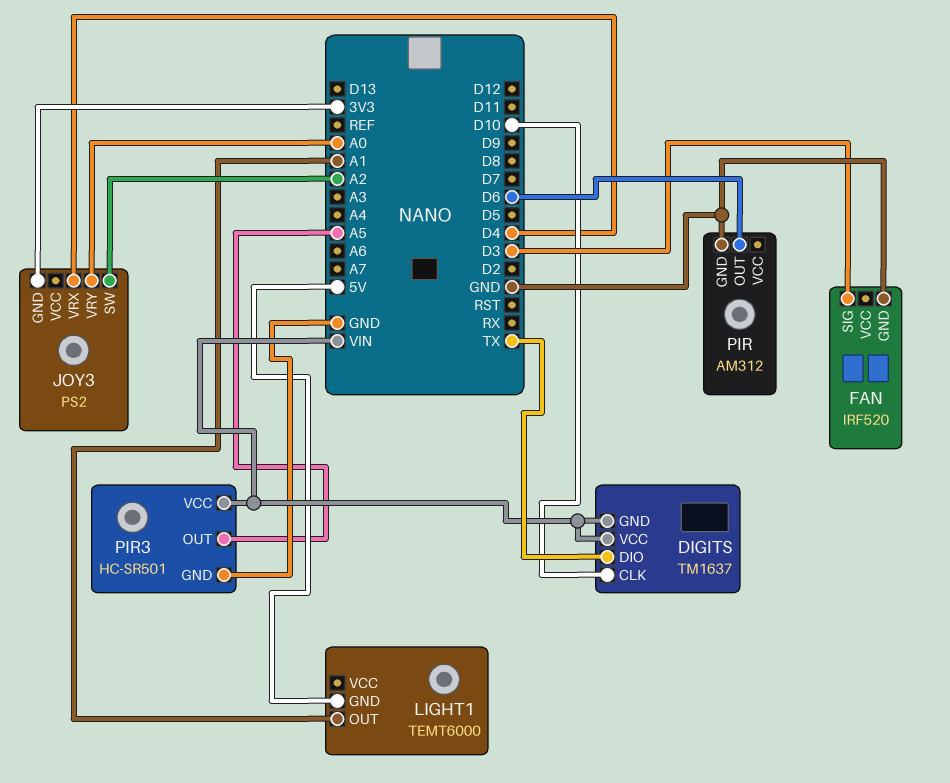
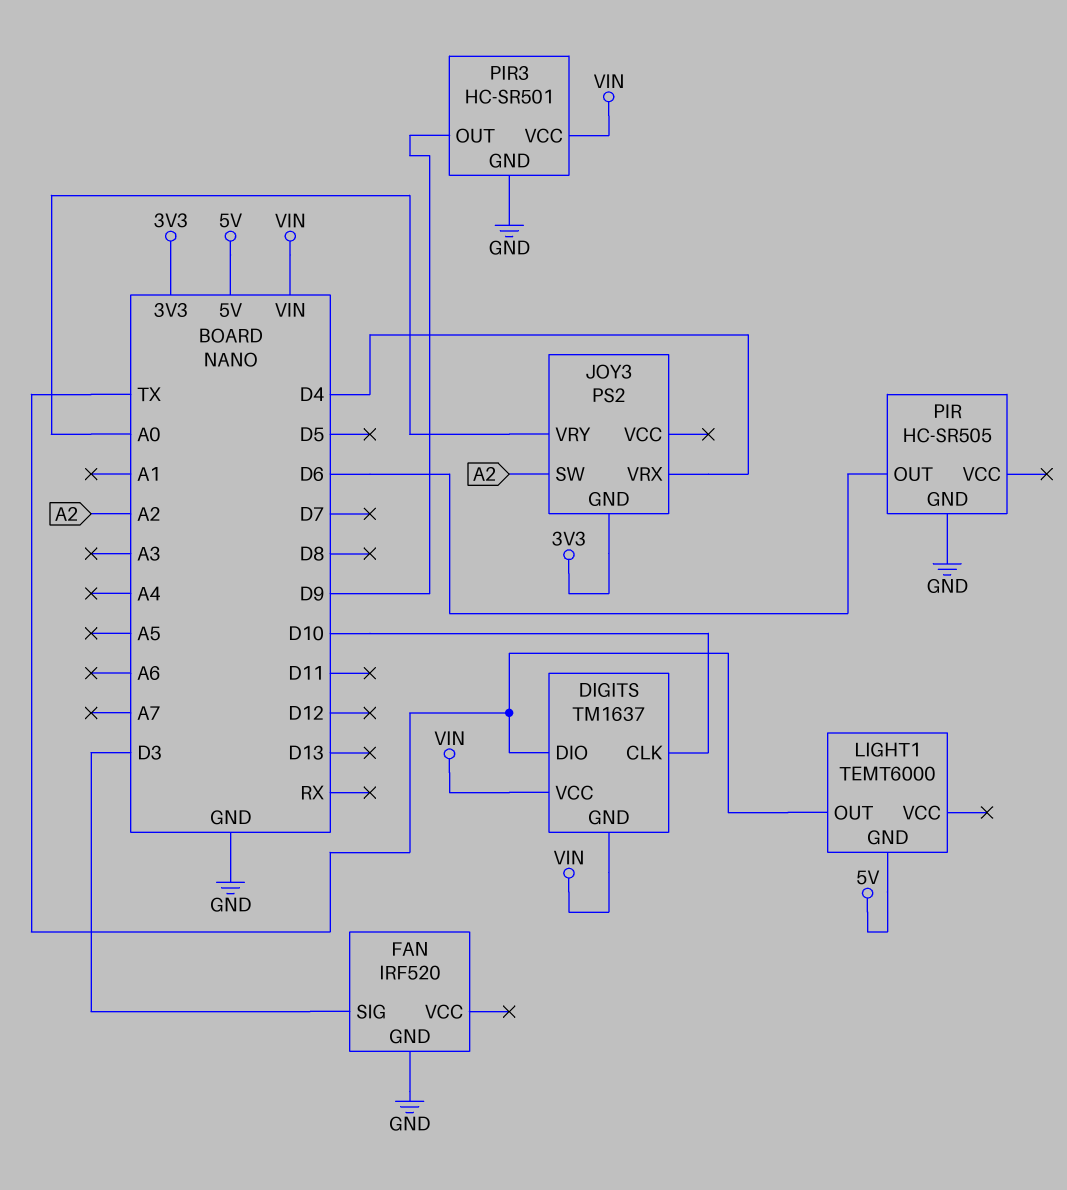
LIGHT1 pin OUT: A1 -> TX
PIR: AM312 -> HC-SR505
PIR3 pin OUT: A5 -> D9

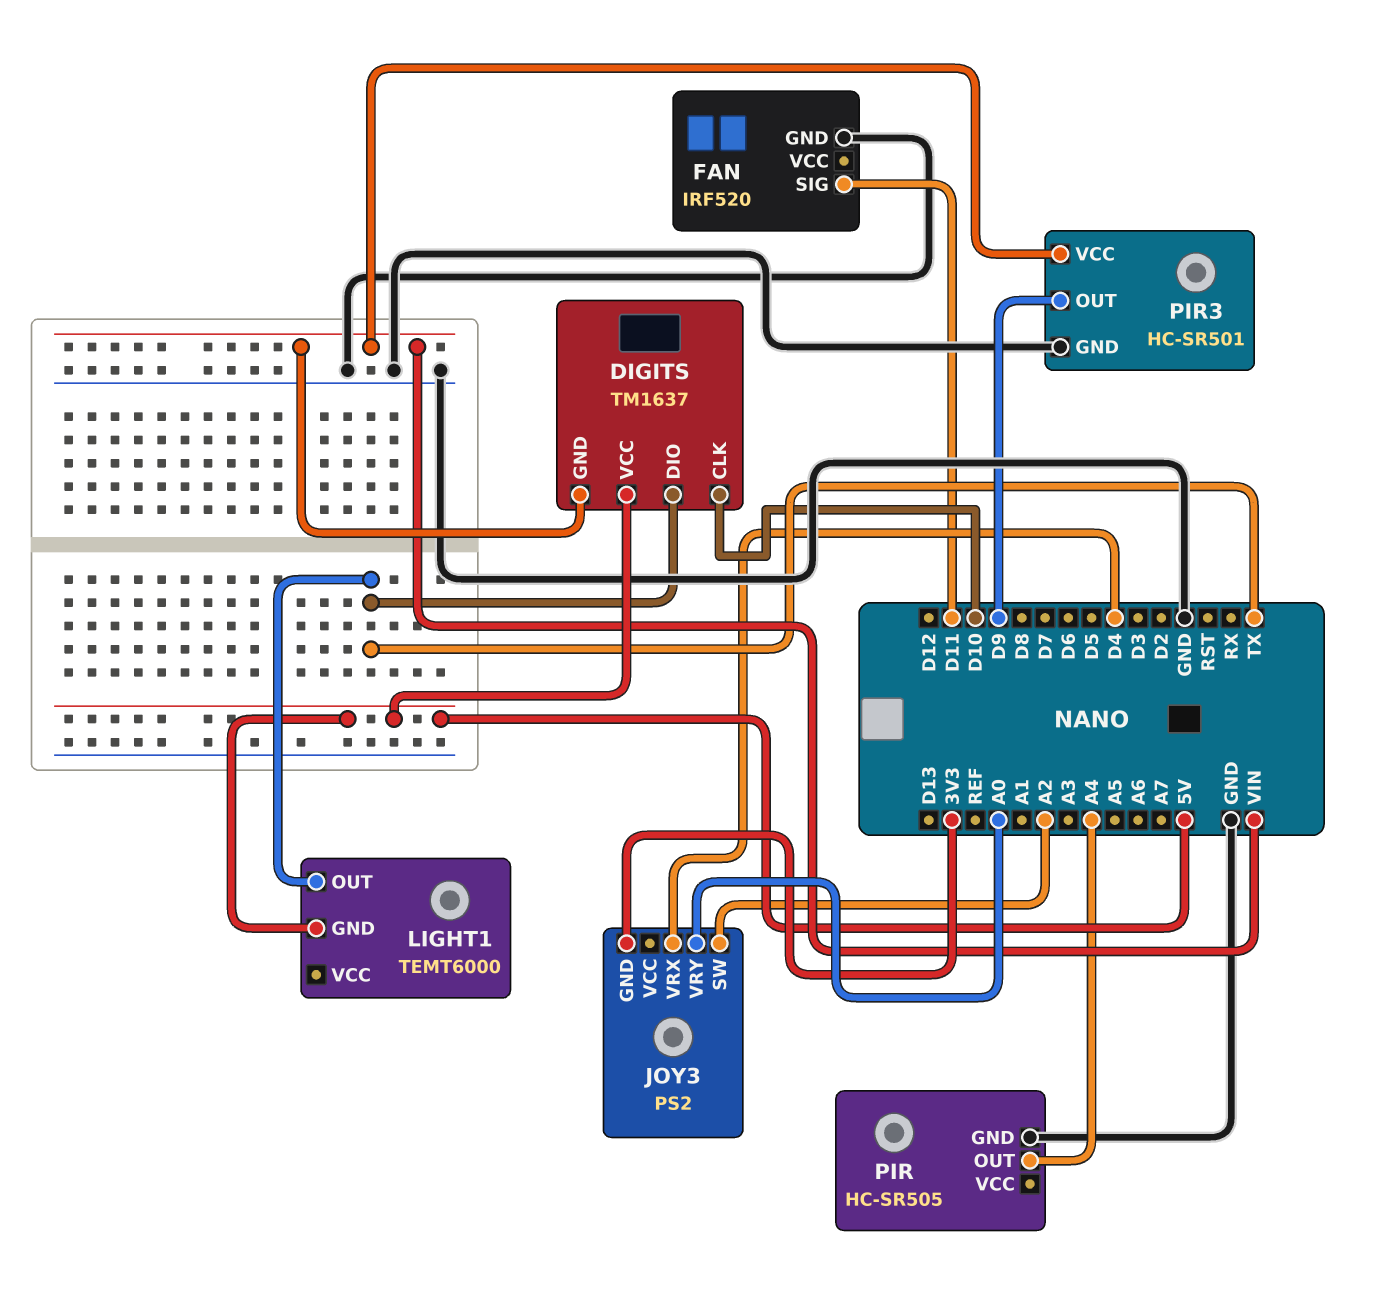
DIGITS pin VCC: VIN -> 5V
FAN pin SIG: D3 -> D11
PIR pin OUT: D6 -> A4

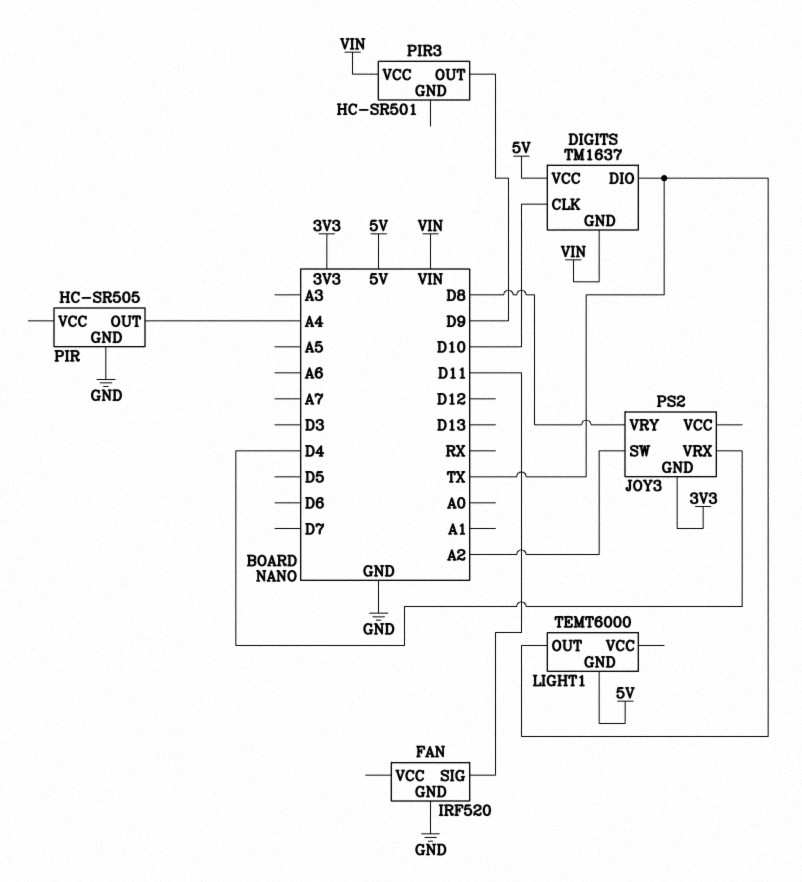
JOY3 pin VRY: A0 -> D8
PIR3 pin GND: GND -> none

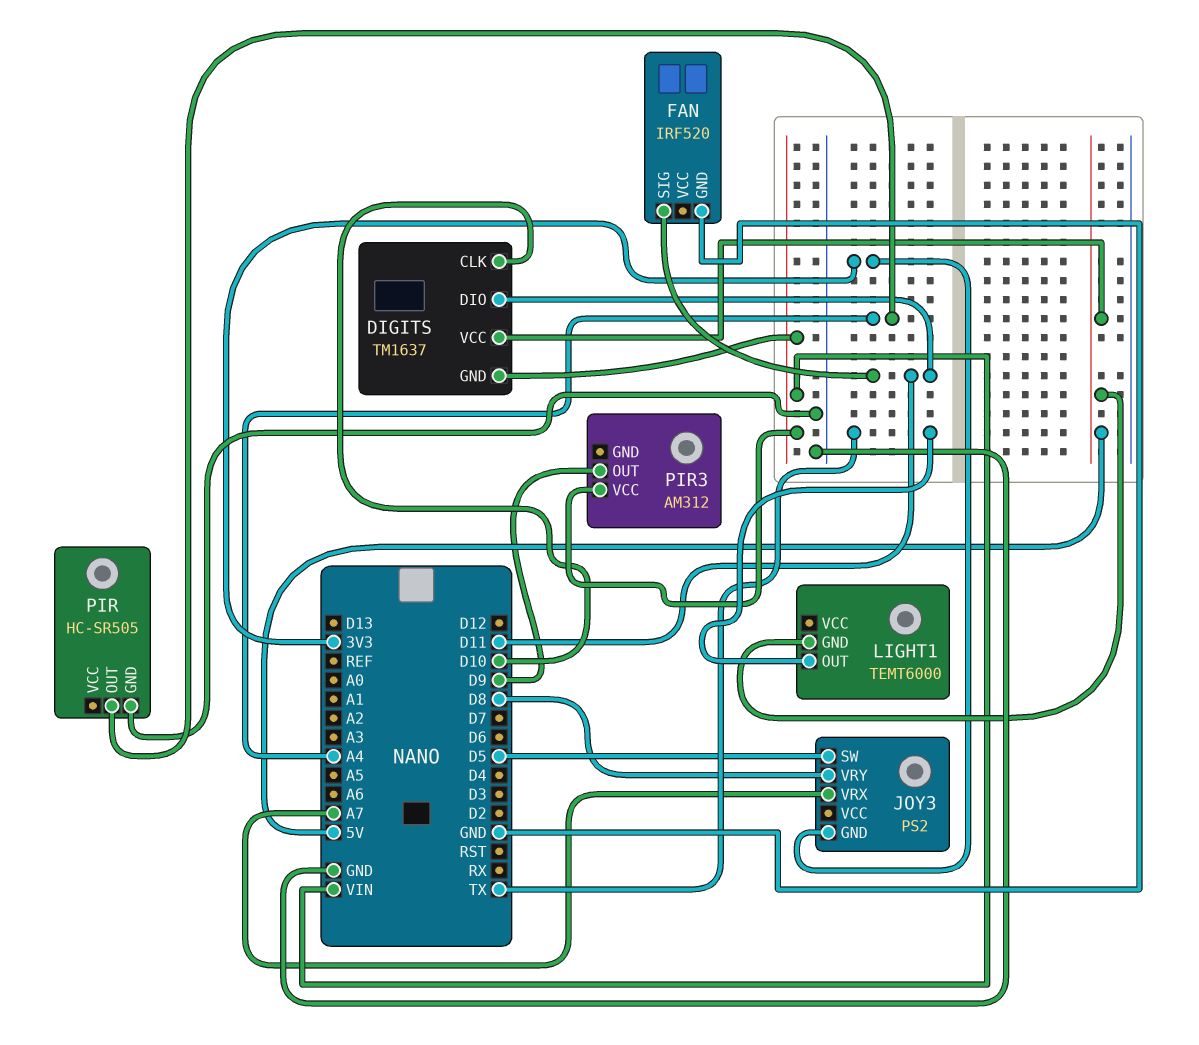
DIGITS pin DIO: TX -> D11
JOY3 pin SW: A2 -> D5
JOY3 pin VRX: D4 -> A7
PIR3: HC-SR501 -> AM312

